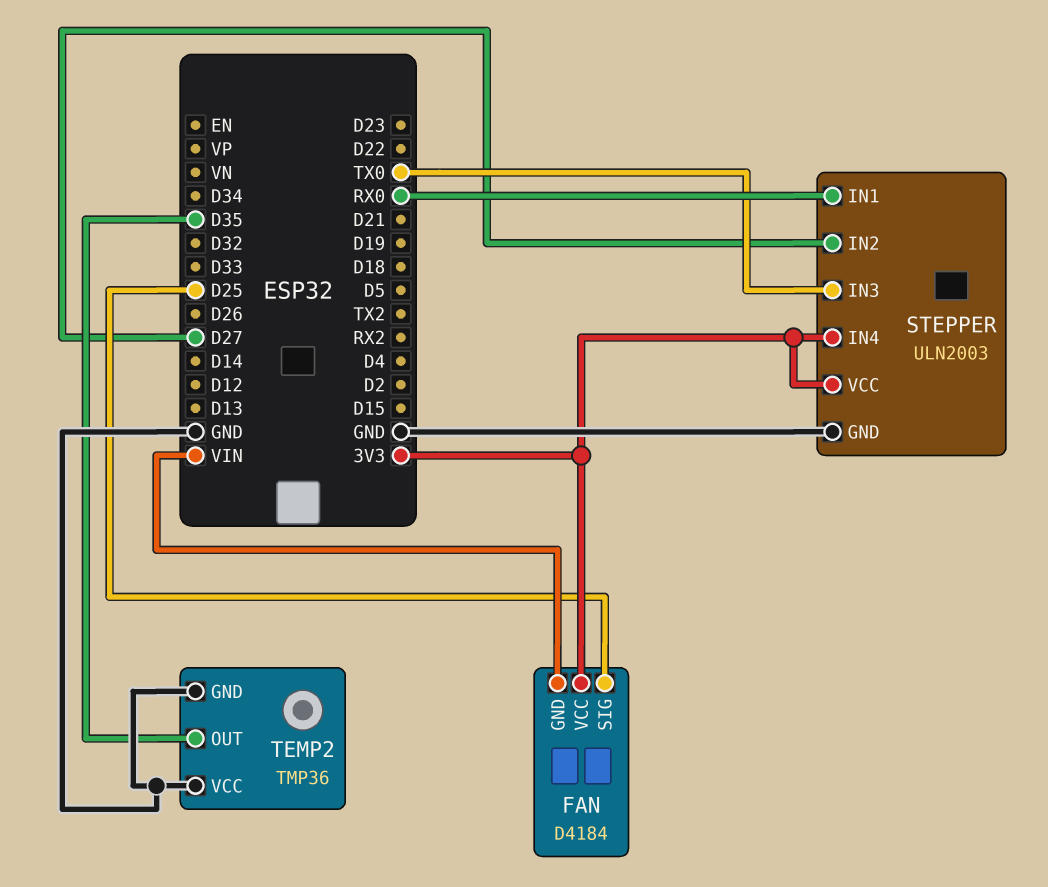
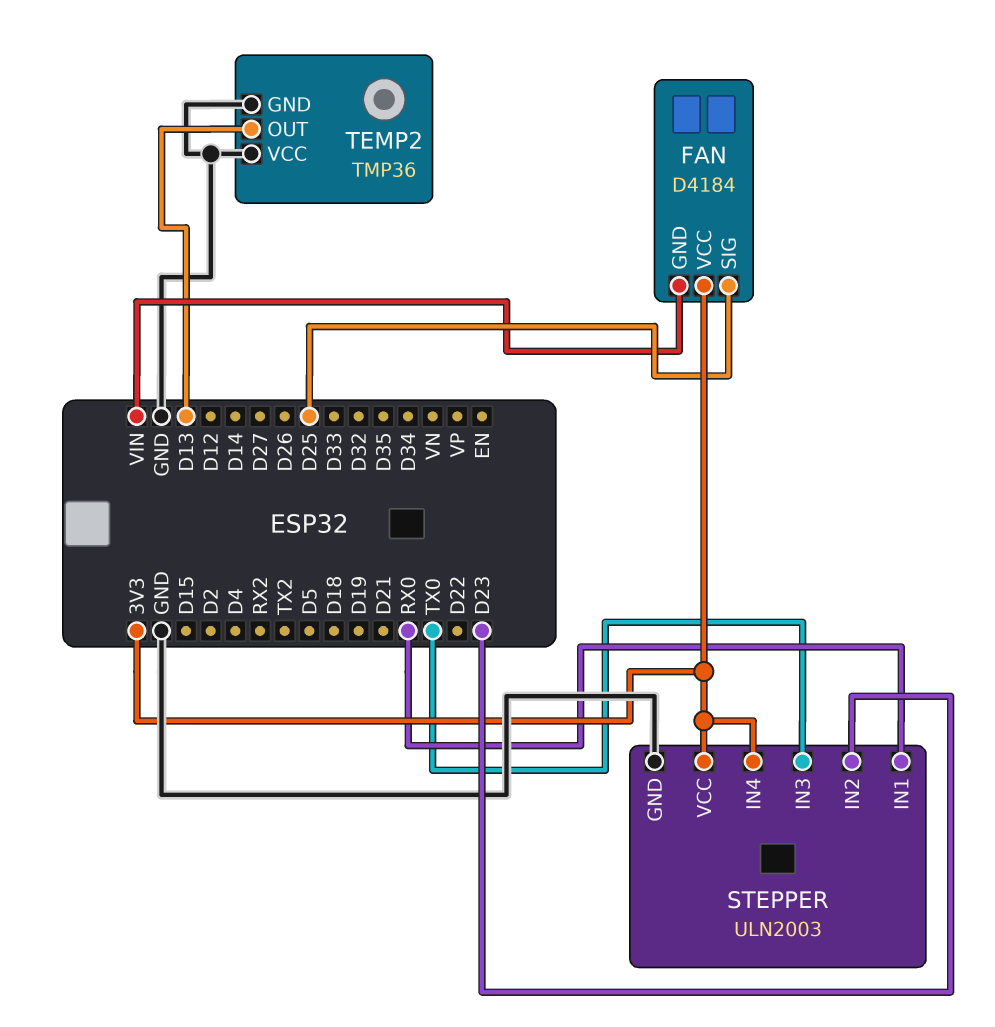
STEPPER pin IN2: D27 -> D23
TEMP2 pin OUT: D35 -> D13

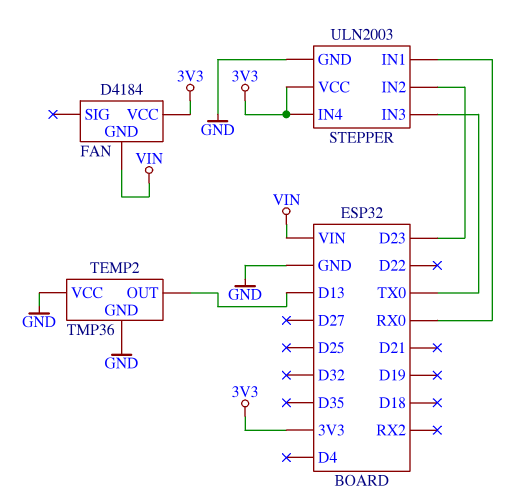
FAN pin SIG: D25 -> none

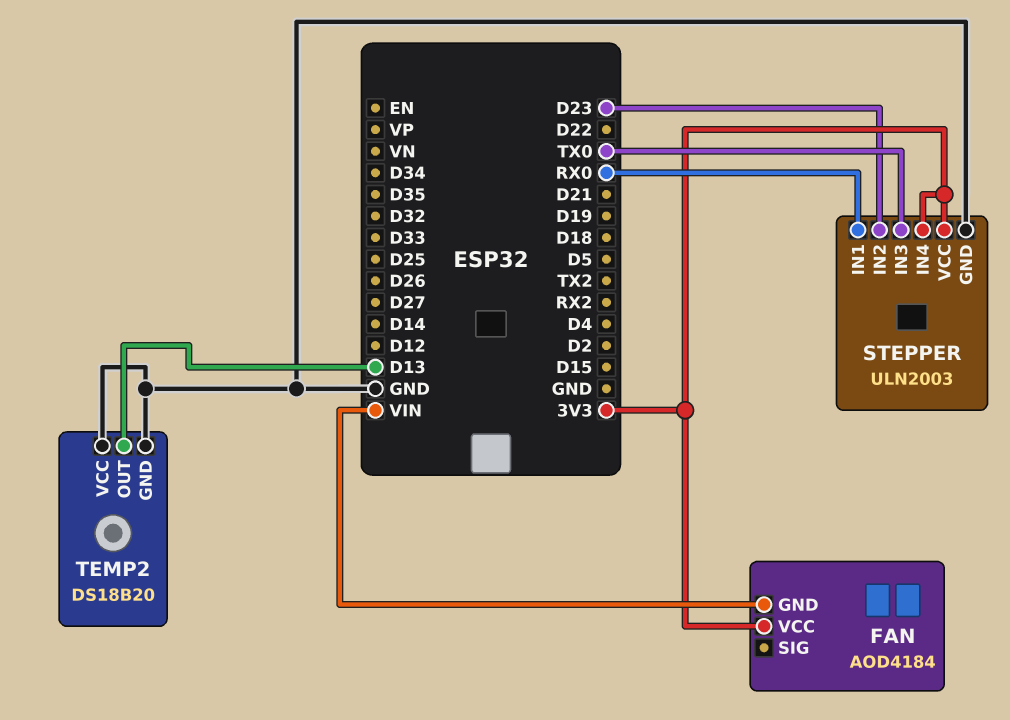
FAN: D4184 -> AOD4184
TEMP2: TMP36 -> DS18B20

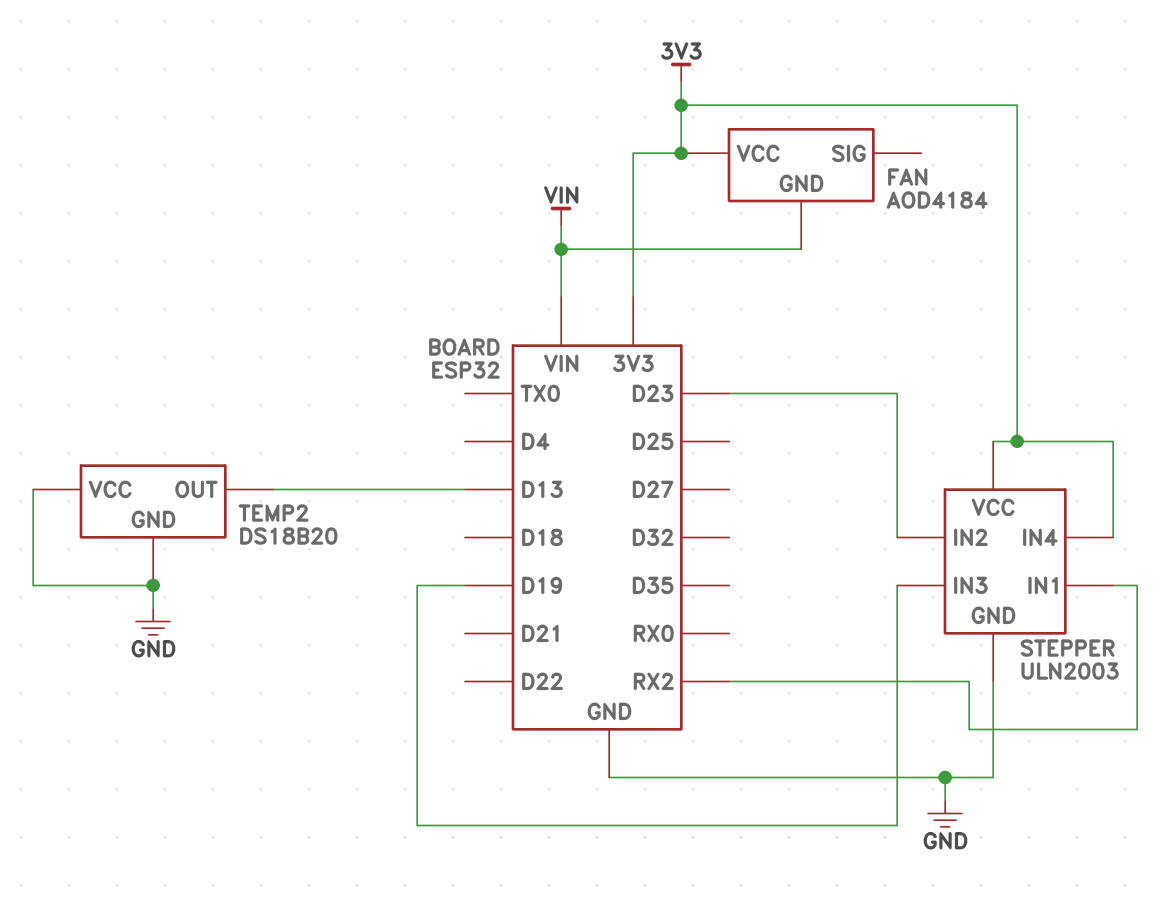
STEPPER pin IN1: RX0 -> RX2
STEPPER pin IN3: TX0 -> D19

